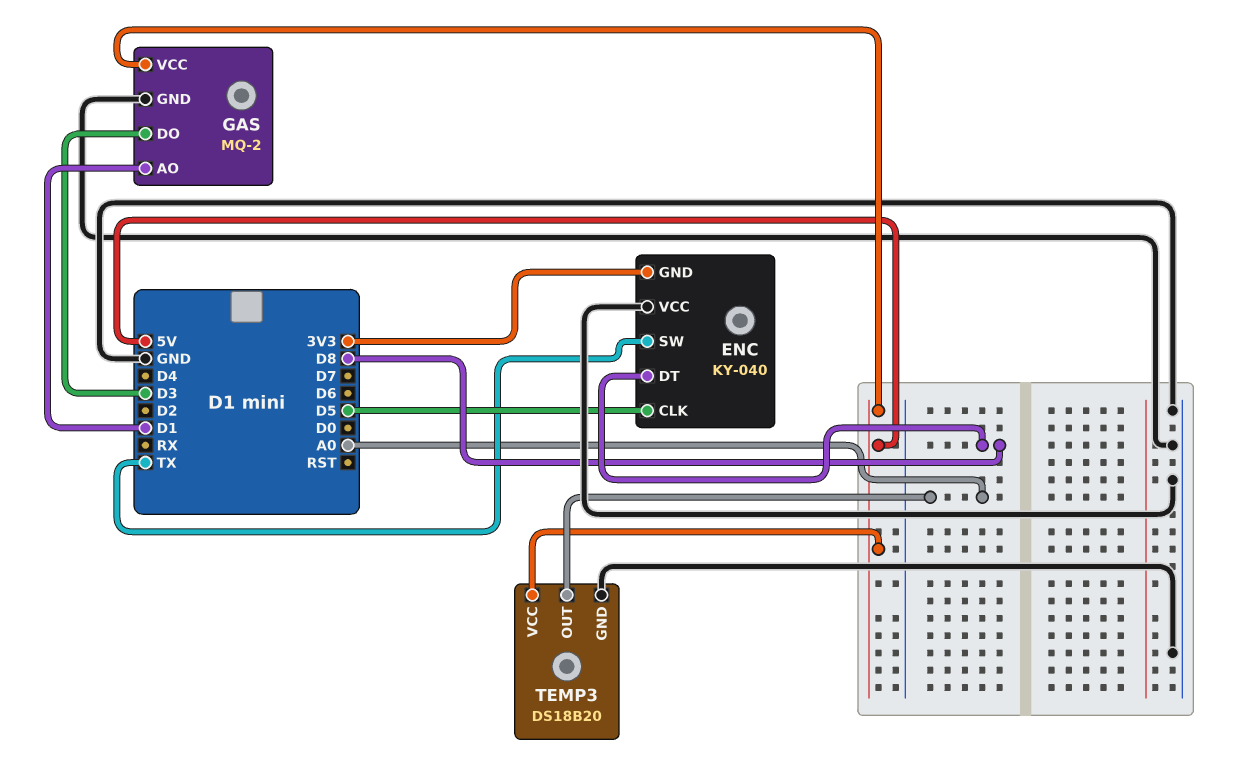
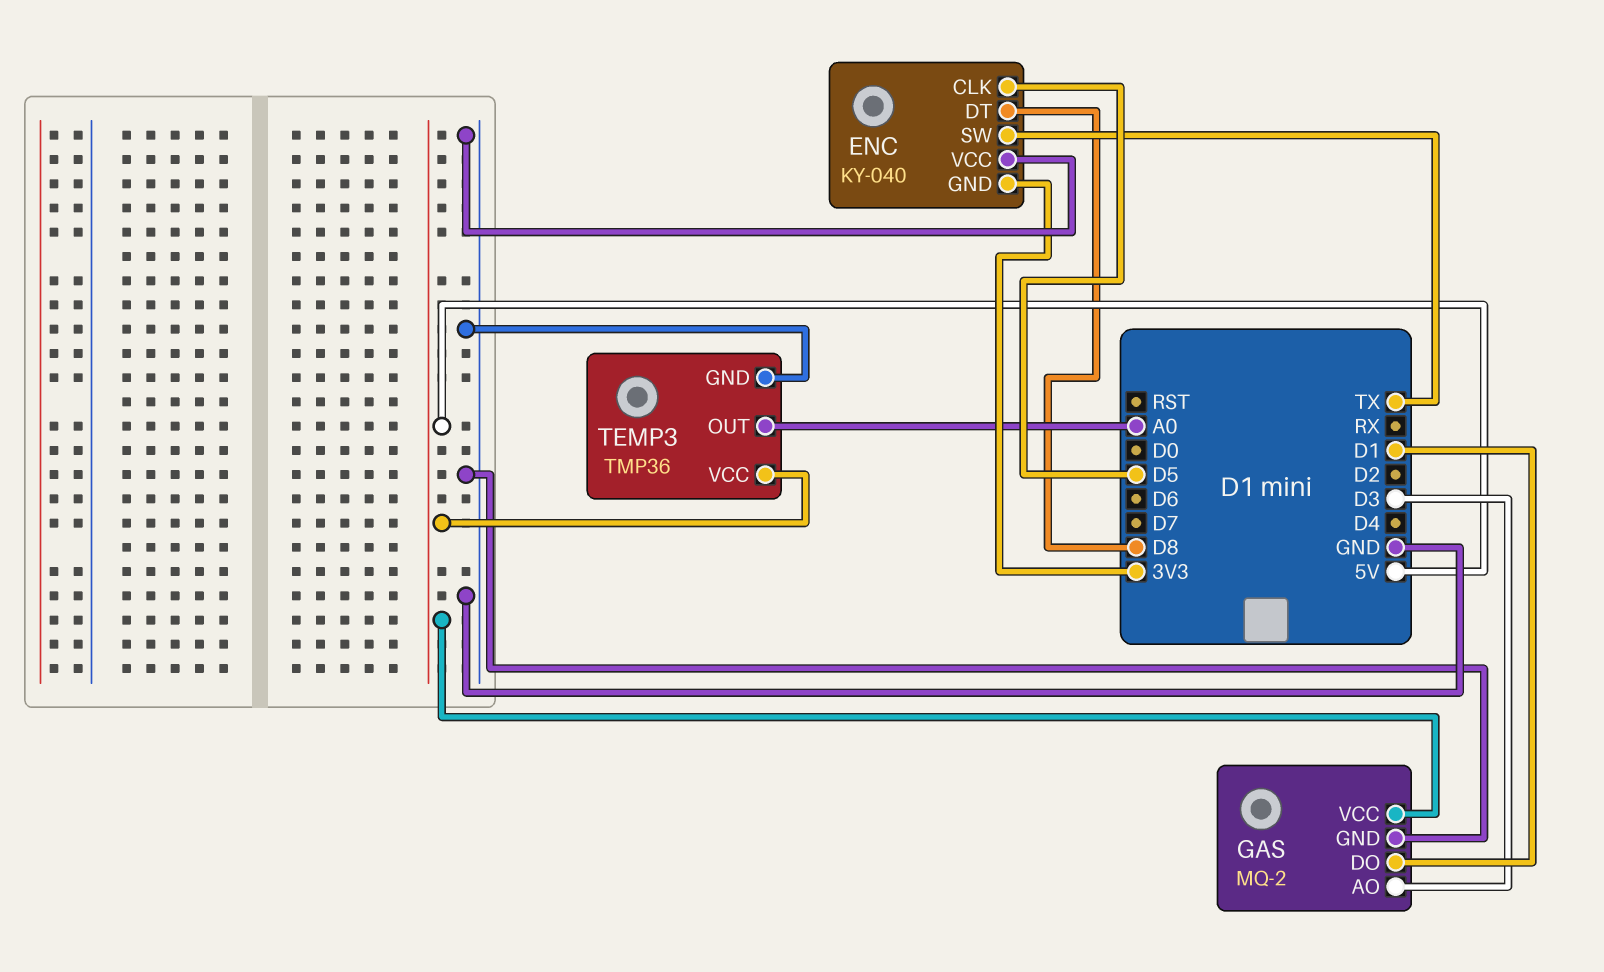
GAS pin AO: D1 -> D3
GAS pin DO: D3 -> D1
TEMP3: DS18B20 -> TMP36

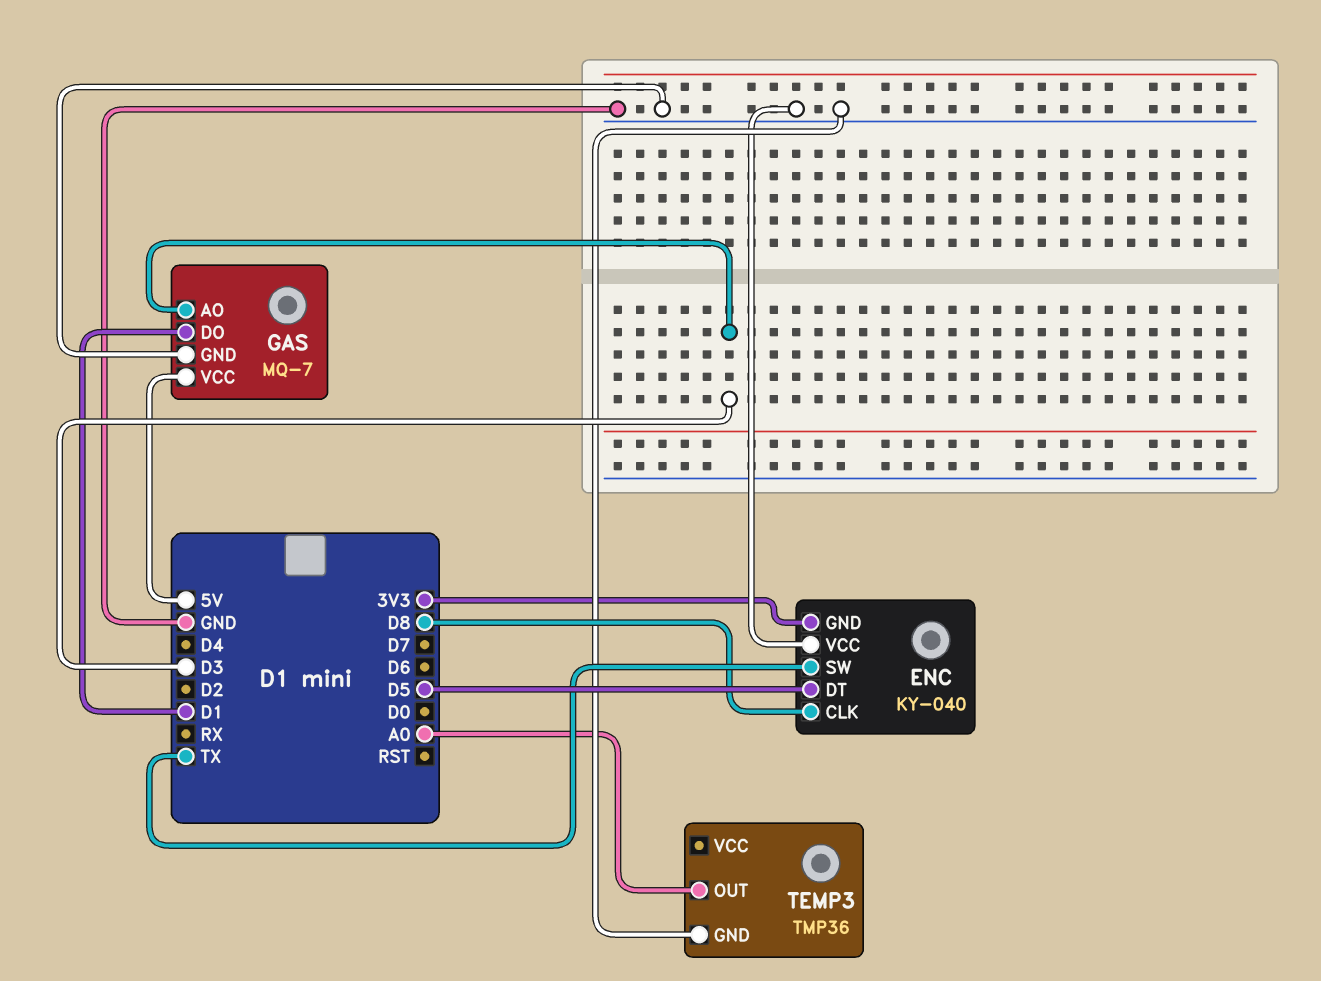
ENC pin CLK: D5 -> D8
ENC pin DT: D8 -> D5
GAS: MQ-2 -> MQ-7
TEMP3 pin VCC: 5V -> none

